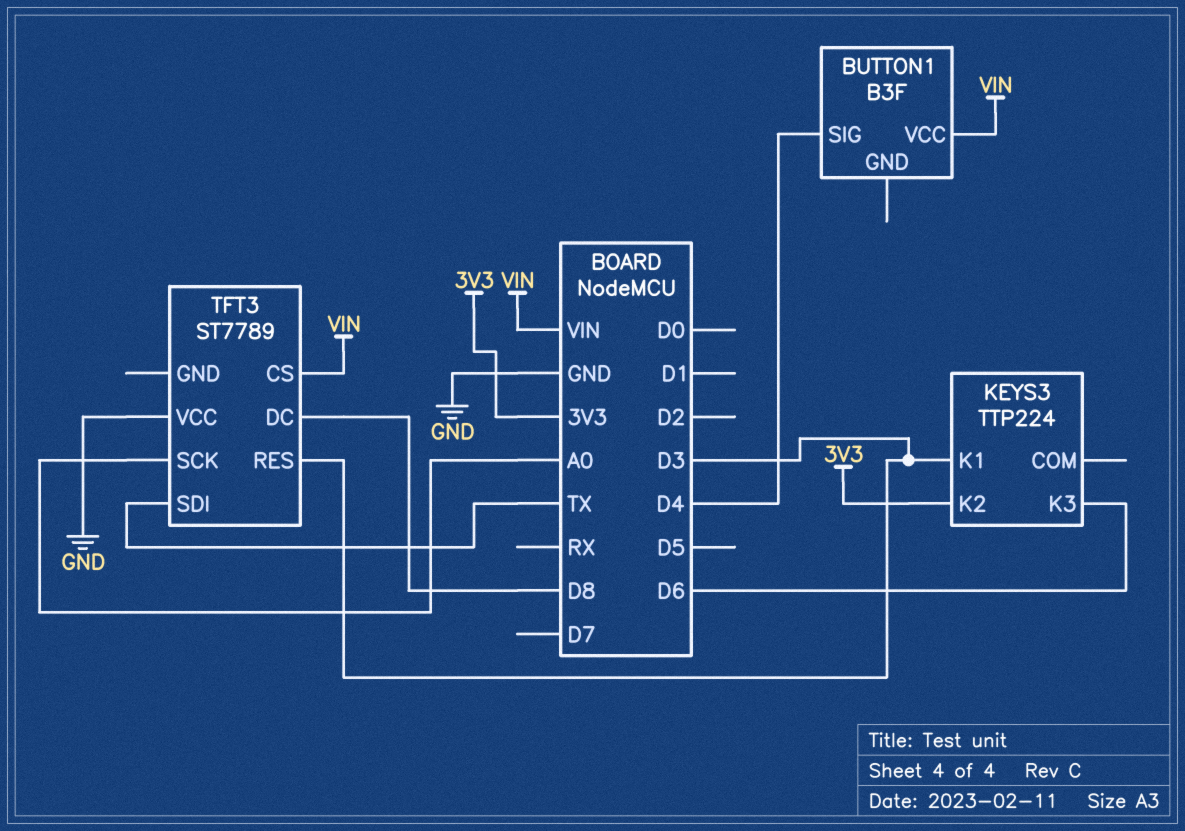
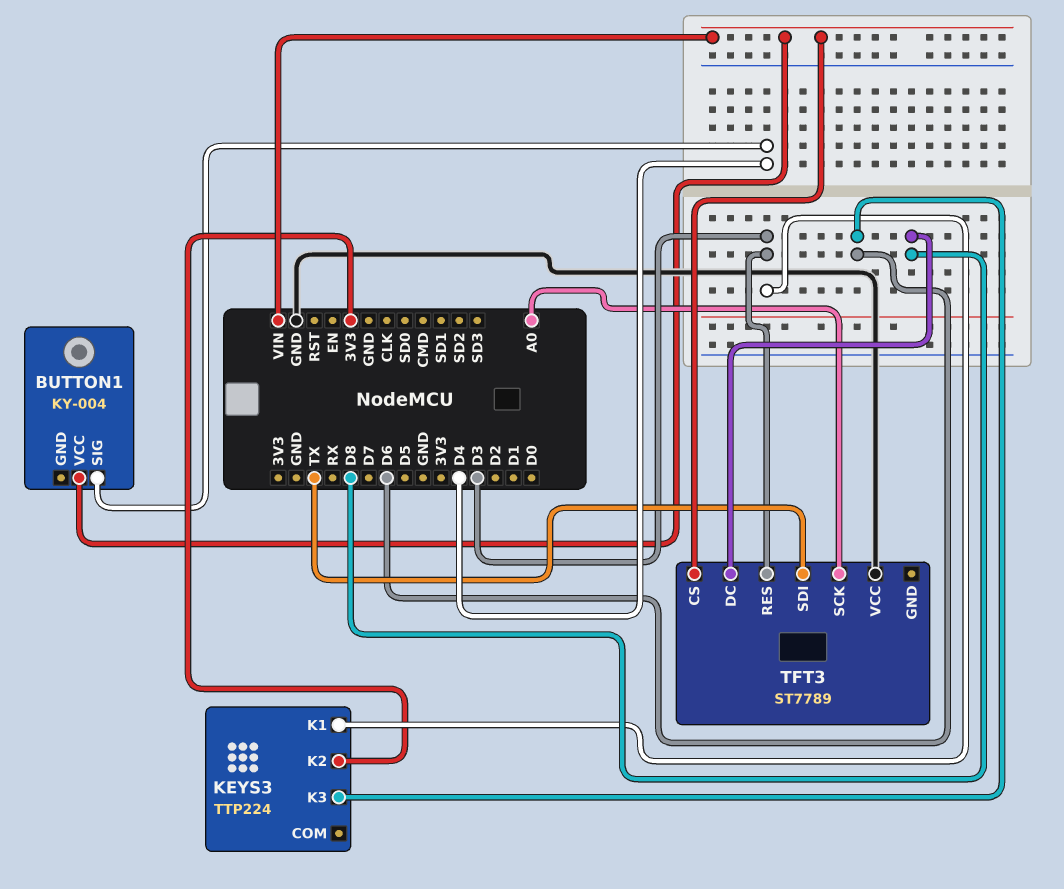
BUTTON1: B3F -> KY-004

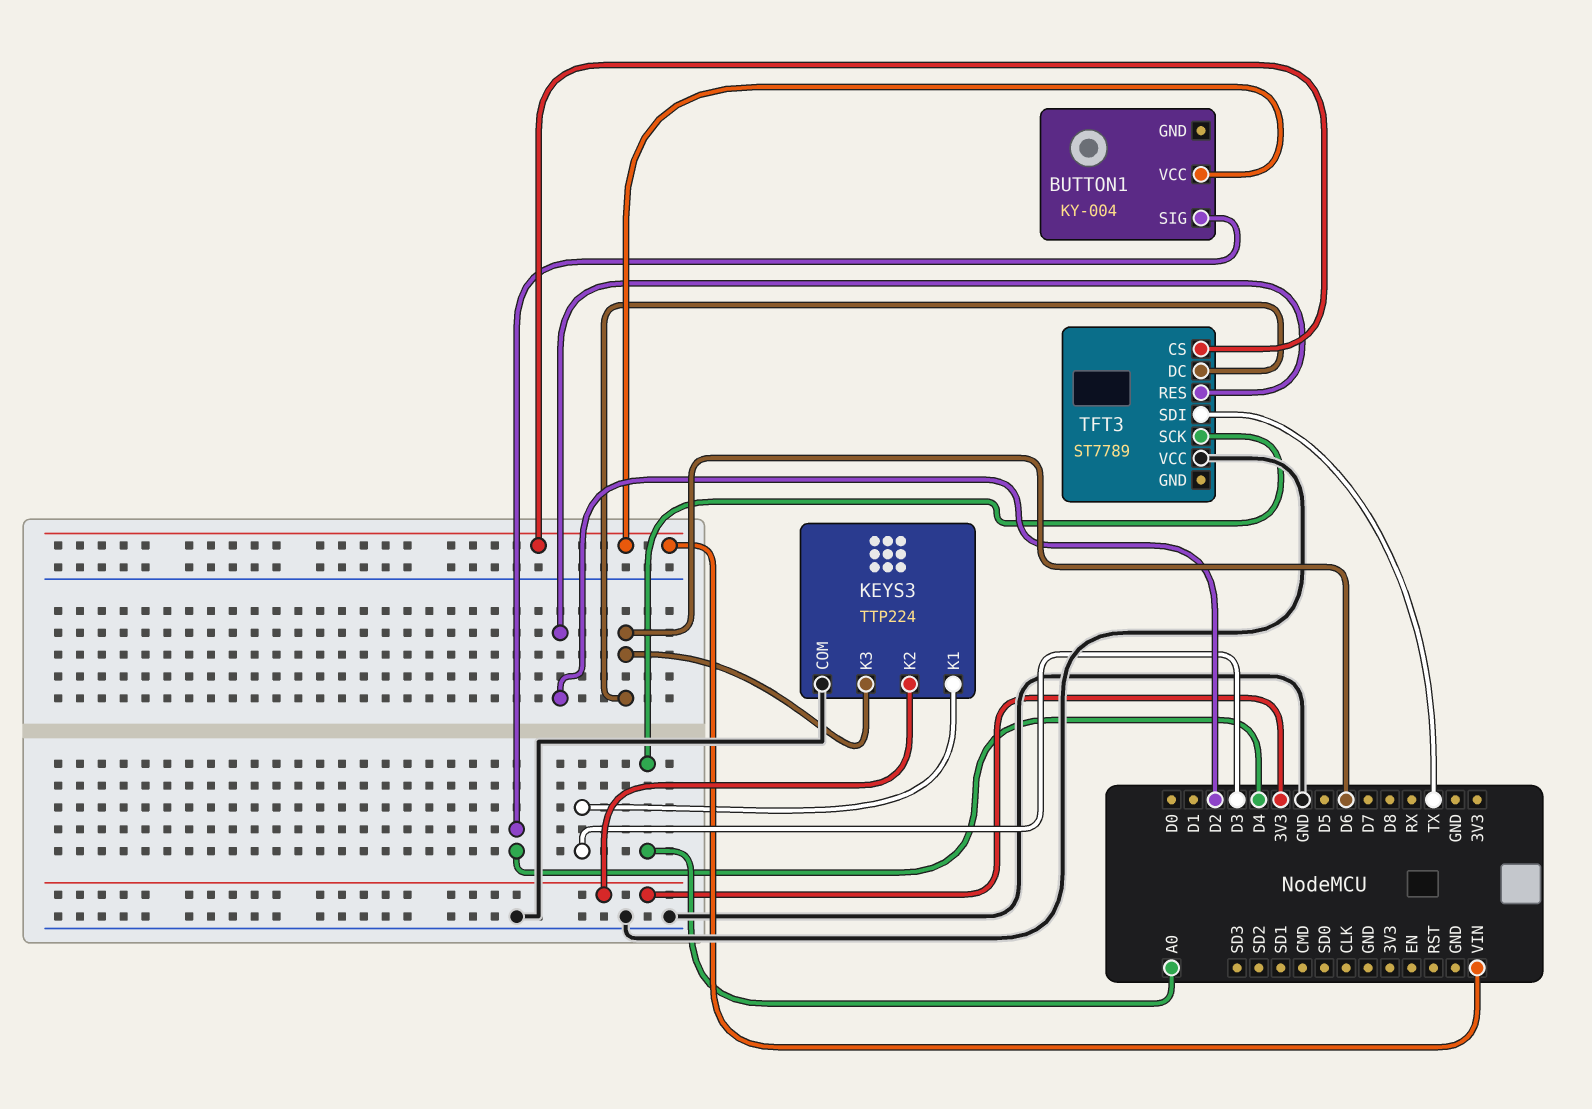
KEYS3 pin COM: none -> GND
TFT3 pin DC: D8 -> D6
TFT3 pin RES: D3 -> D2

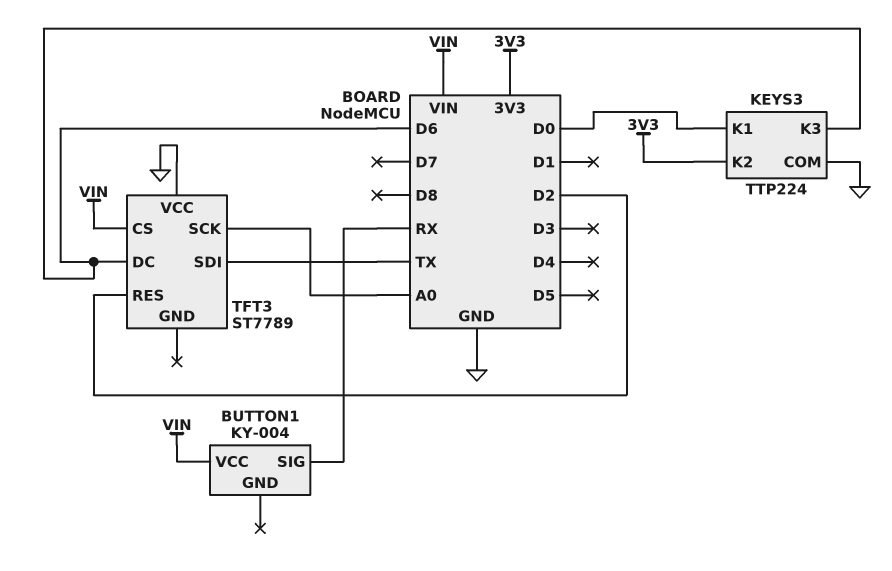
BUTTON1 pin SIG: D4 -> RX
KEYS3 pin K1: D3 -> D0

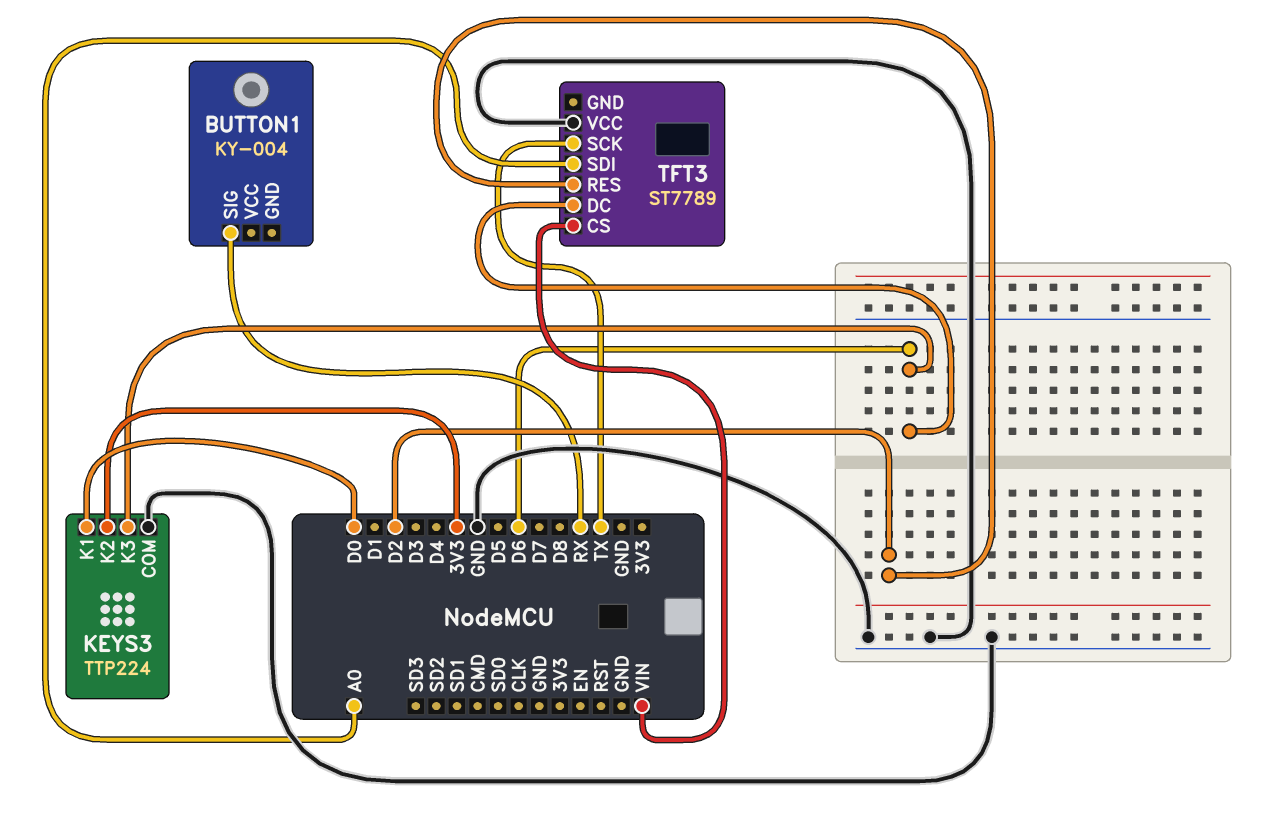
BUTTON1 pin VCC: VIN -> none
TFT3 pin SCK: A0 -> TX
TFT3 pin SDI: TX -> A0

